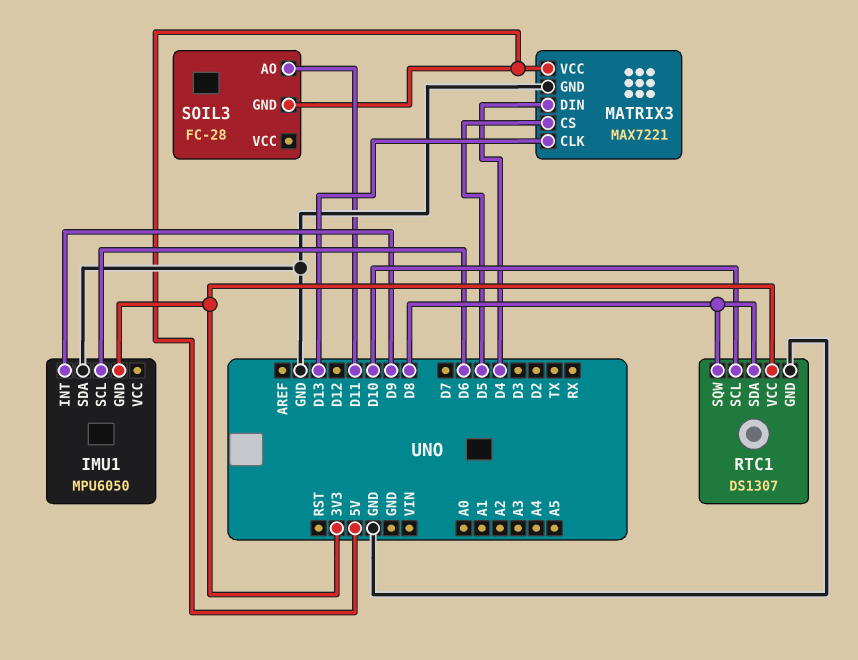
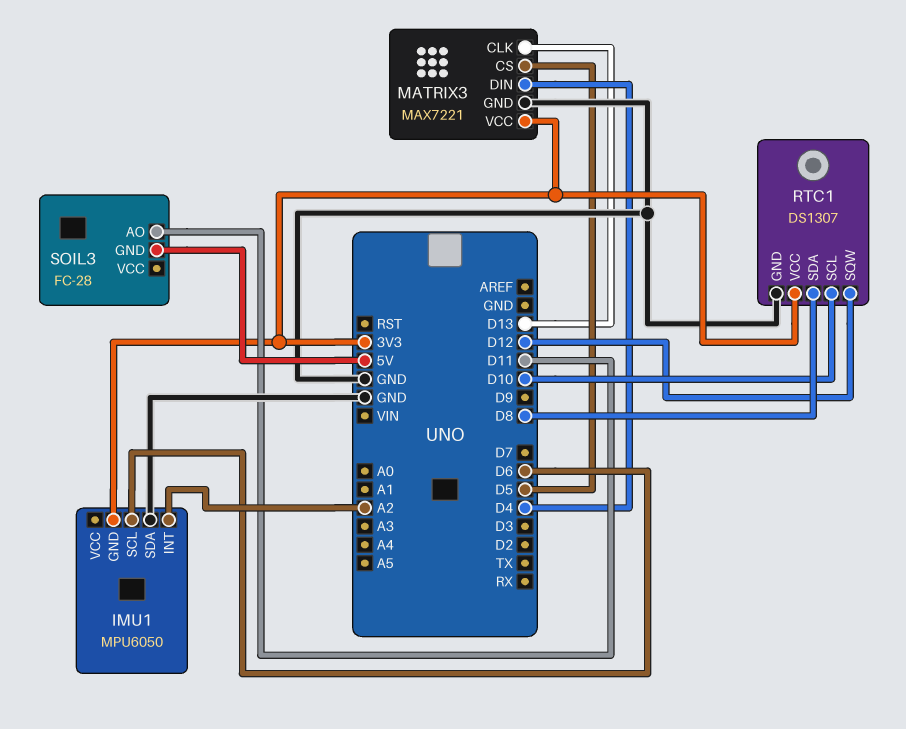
IMU1 pin INT: D9 -> A2
MATRIX3 pin VCC: 5V -> 3V3
RTC1 pin SQW: D8 -> D12

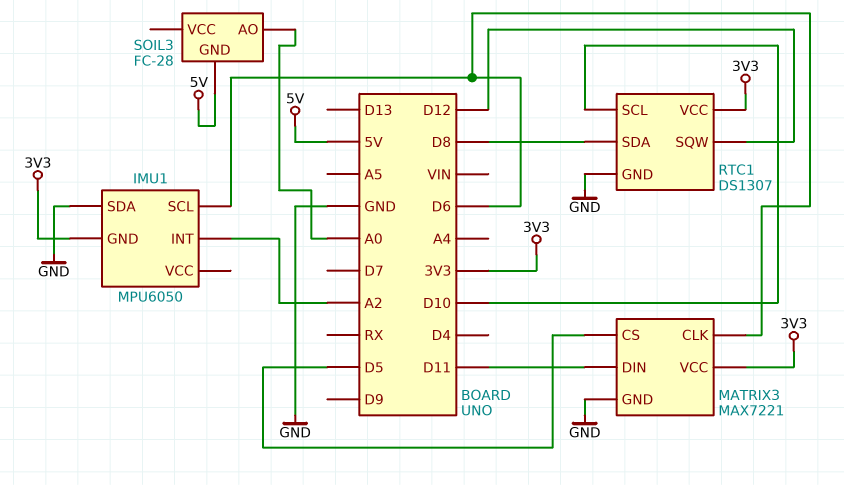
MATRIX3 pin CLK: D13 -> D6
MATRIX3 pin DIN: D4 -> D11
SOIL3 pin AO: D11 -> A0

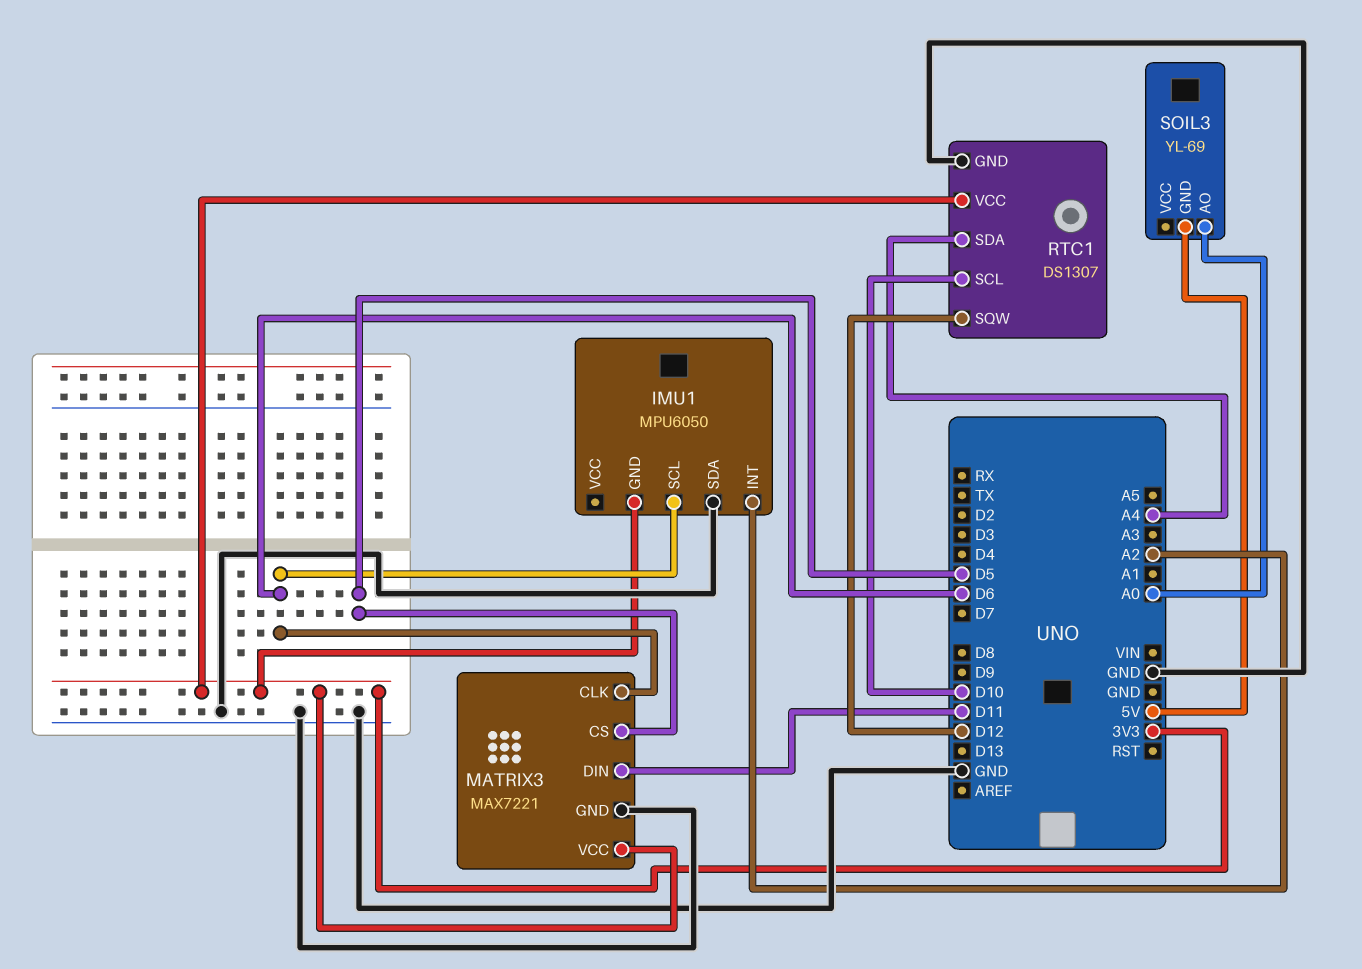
RTC1 pin SDA: D8 -> A4
SOIL3: FC-28 -> YL-69

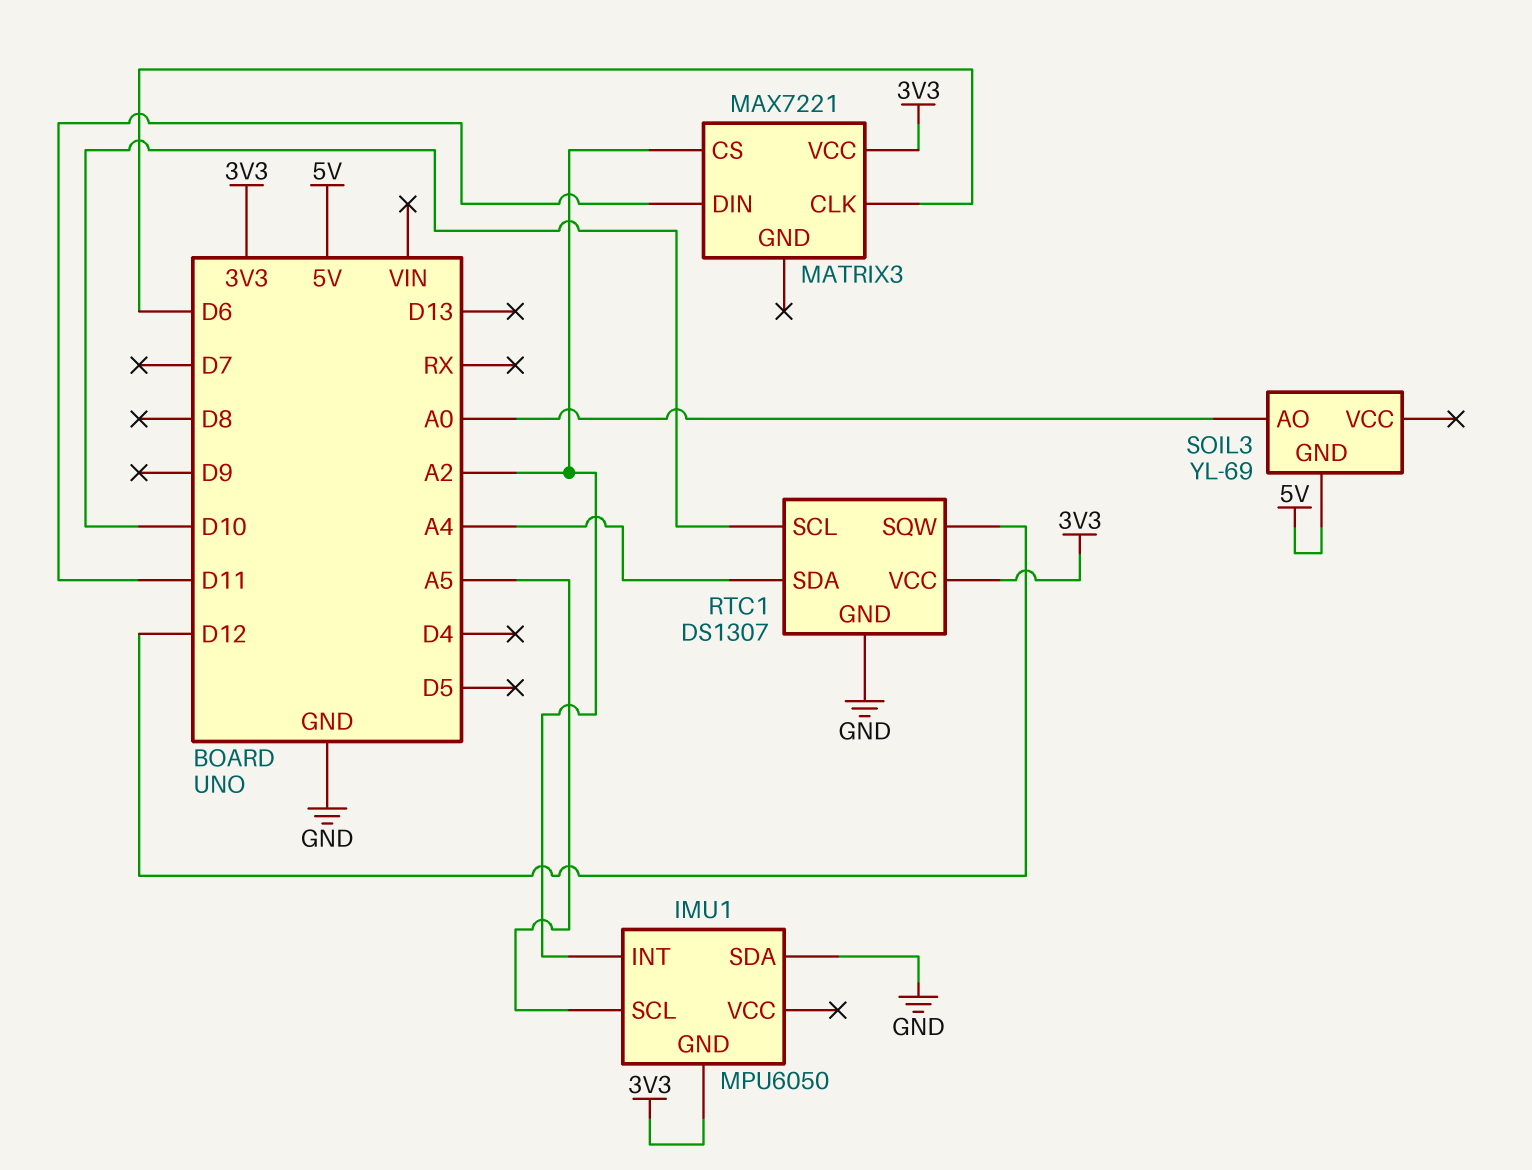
IMU1 pin SCL: D6 -> A5
MATRIX3 pin CS: D5 -> A2
MATRIX3 pin GND: GND -> none

